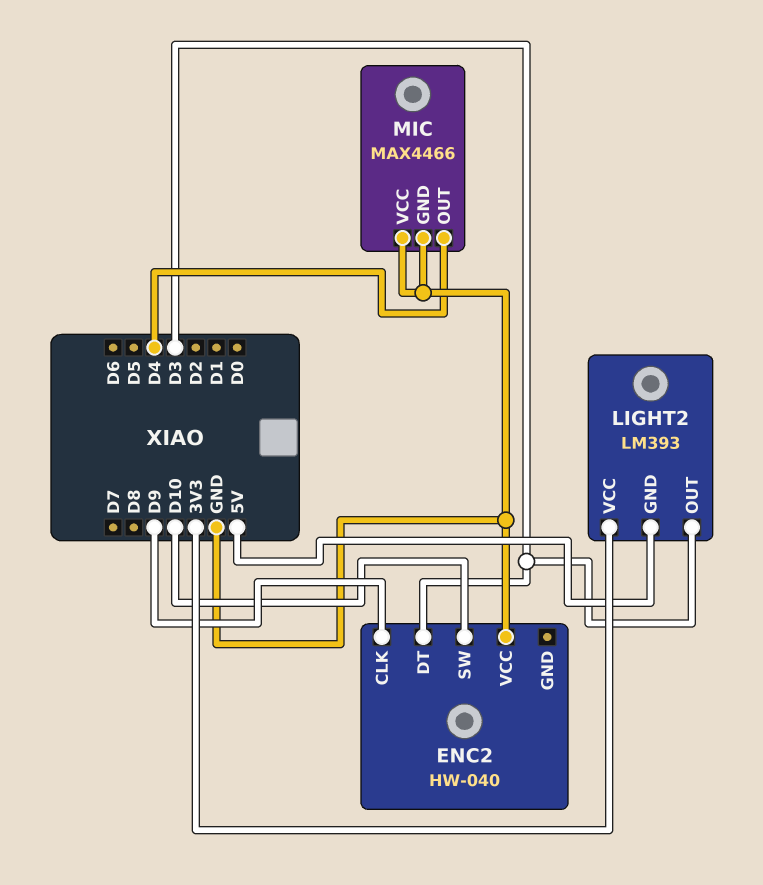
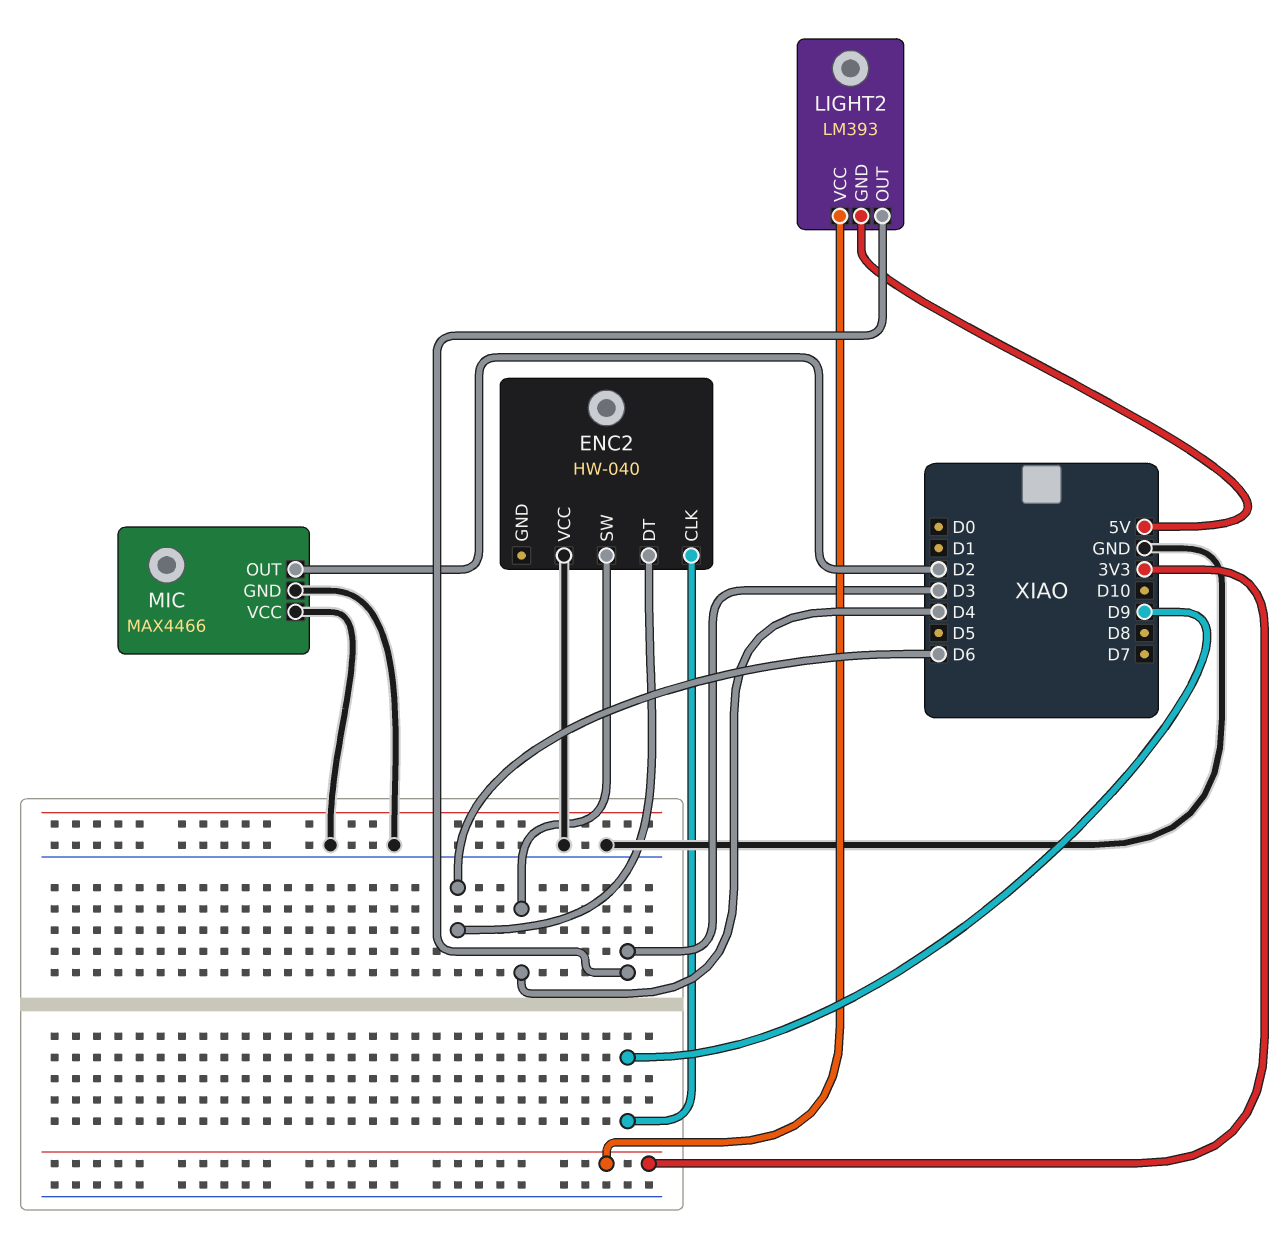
ENC2 pin DT: D3 -> D6
ENC2 pin SW: D10 -> D4
MIC pin OUT: D4 -> D2

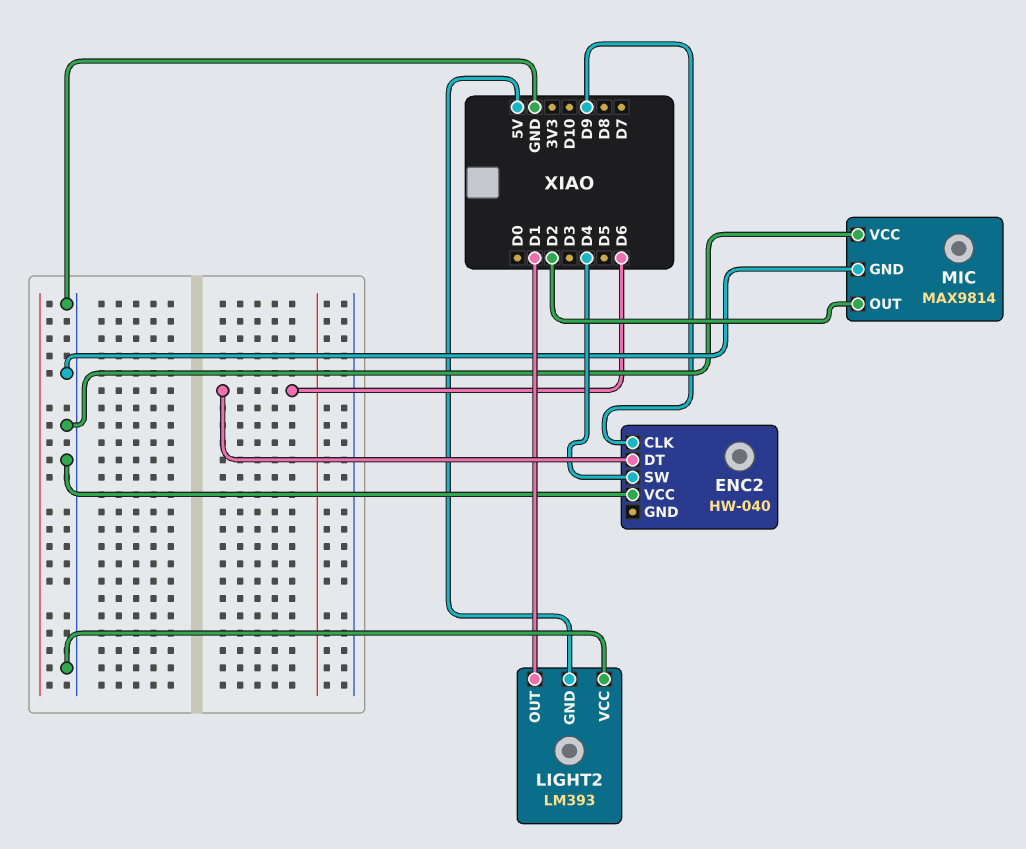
LIGHT2 pin OUT: D3 -> D1
LIGHT2 pin VCC: 3V3 -> GND
MIC: MAX4466 -> MAX9814

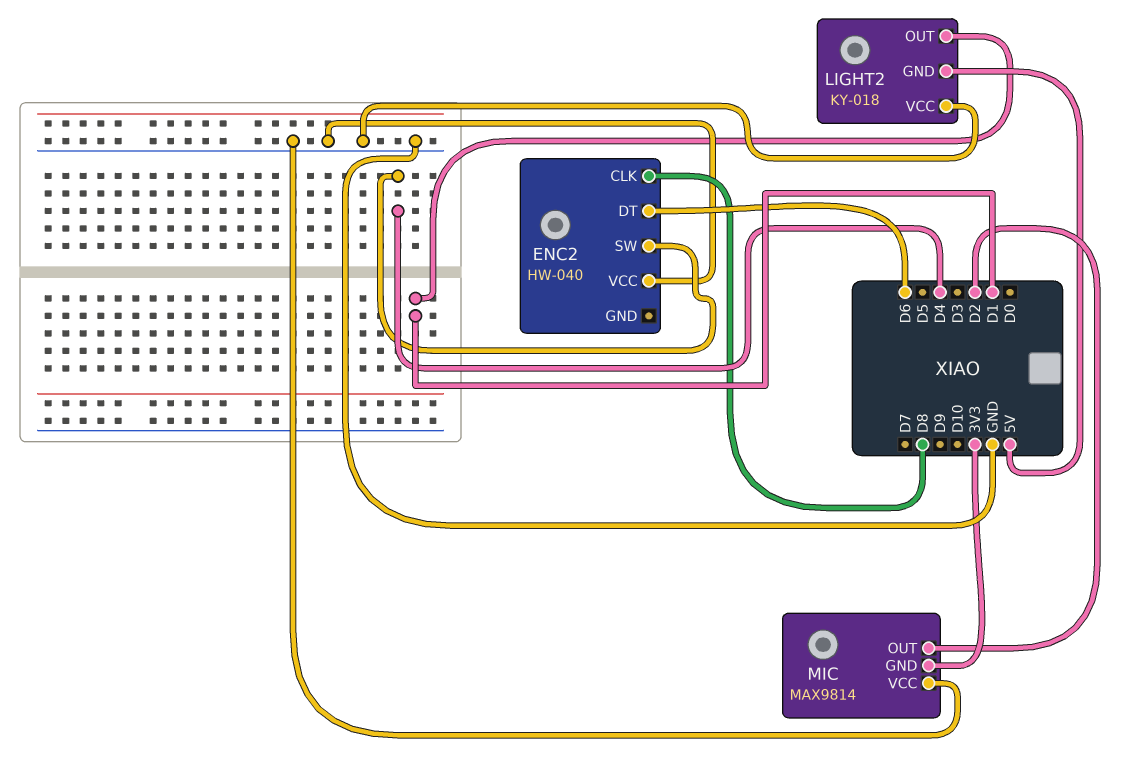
ENC2 pin CLK: D9 -> D8
LIGHT2: LM393 -> KY-018
MIC pin GND: GND -> 3V3

